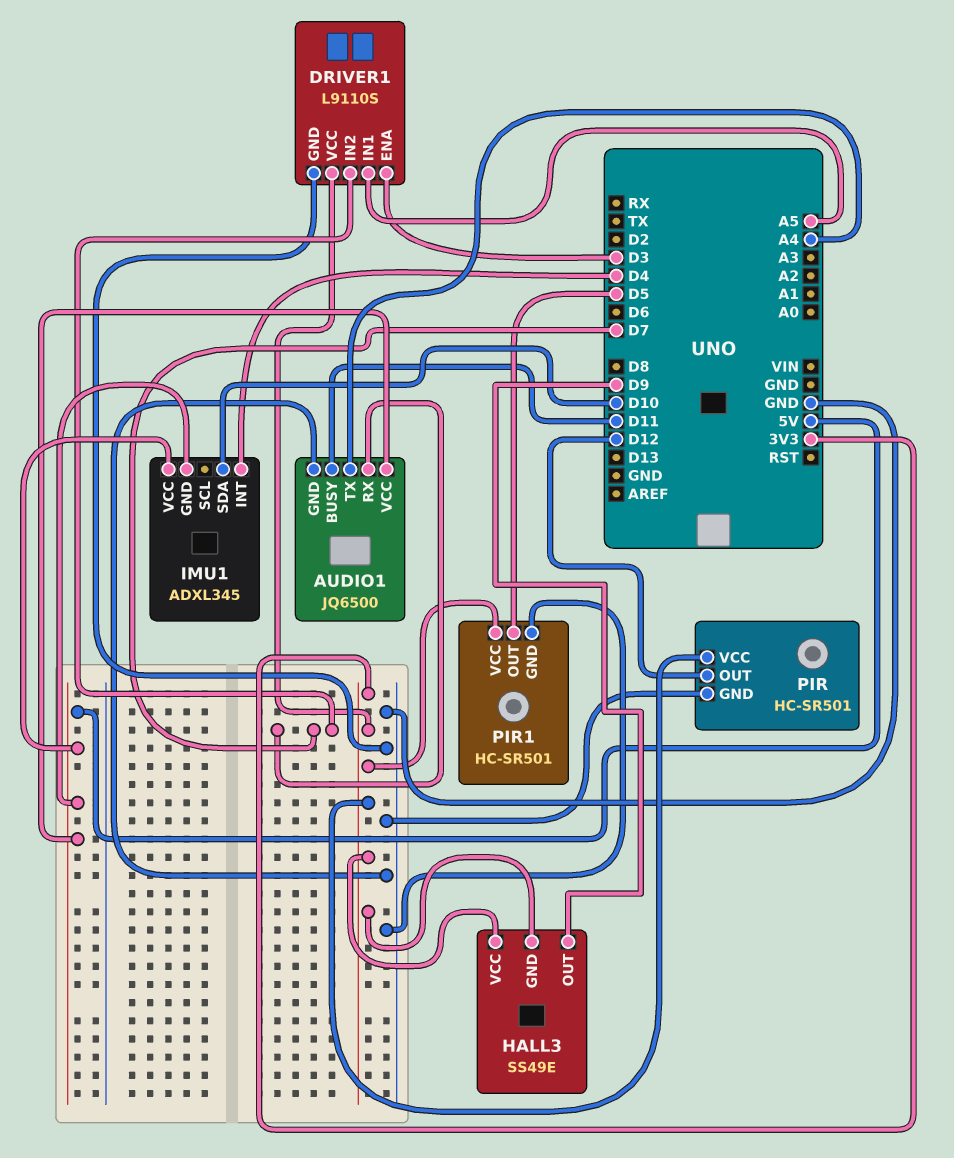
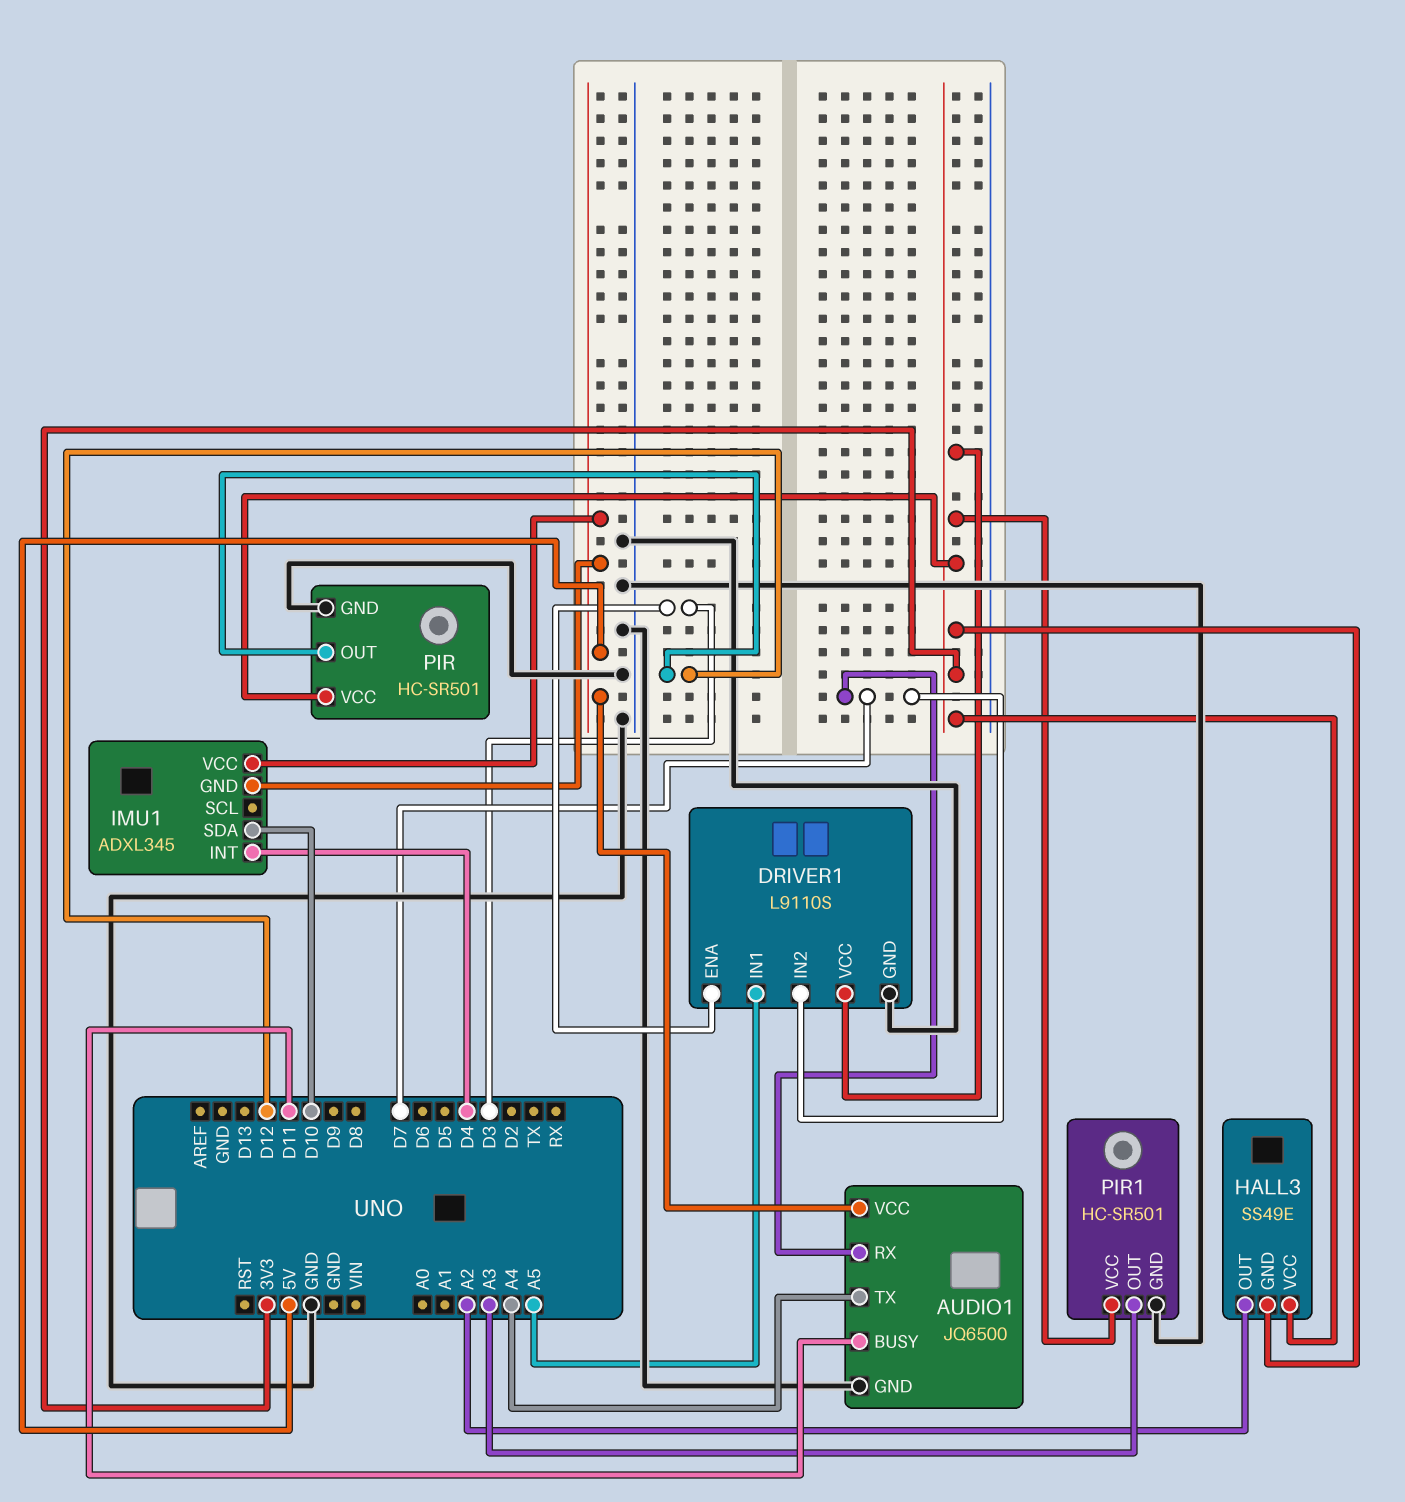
HALL3 pin OUT: D9 -> A2
PIR1 pin OUT: D5 -> A3

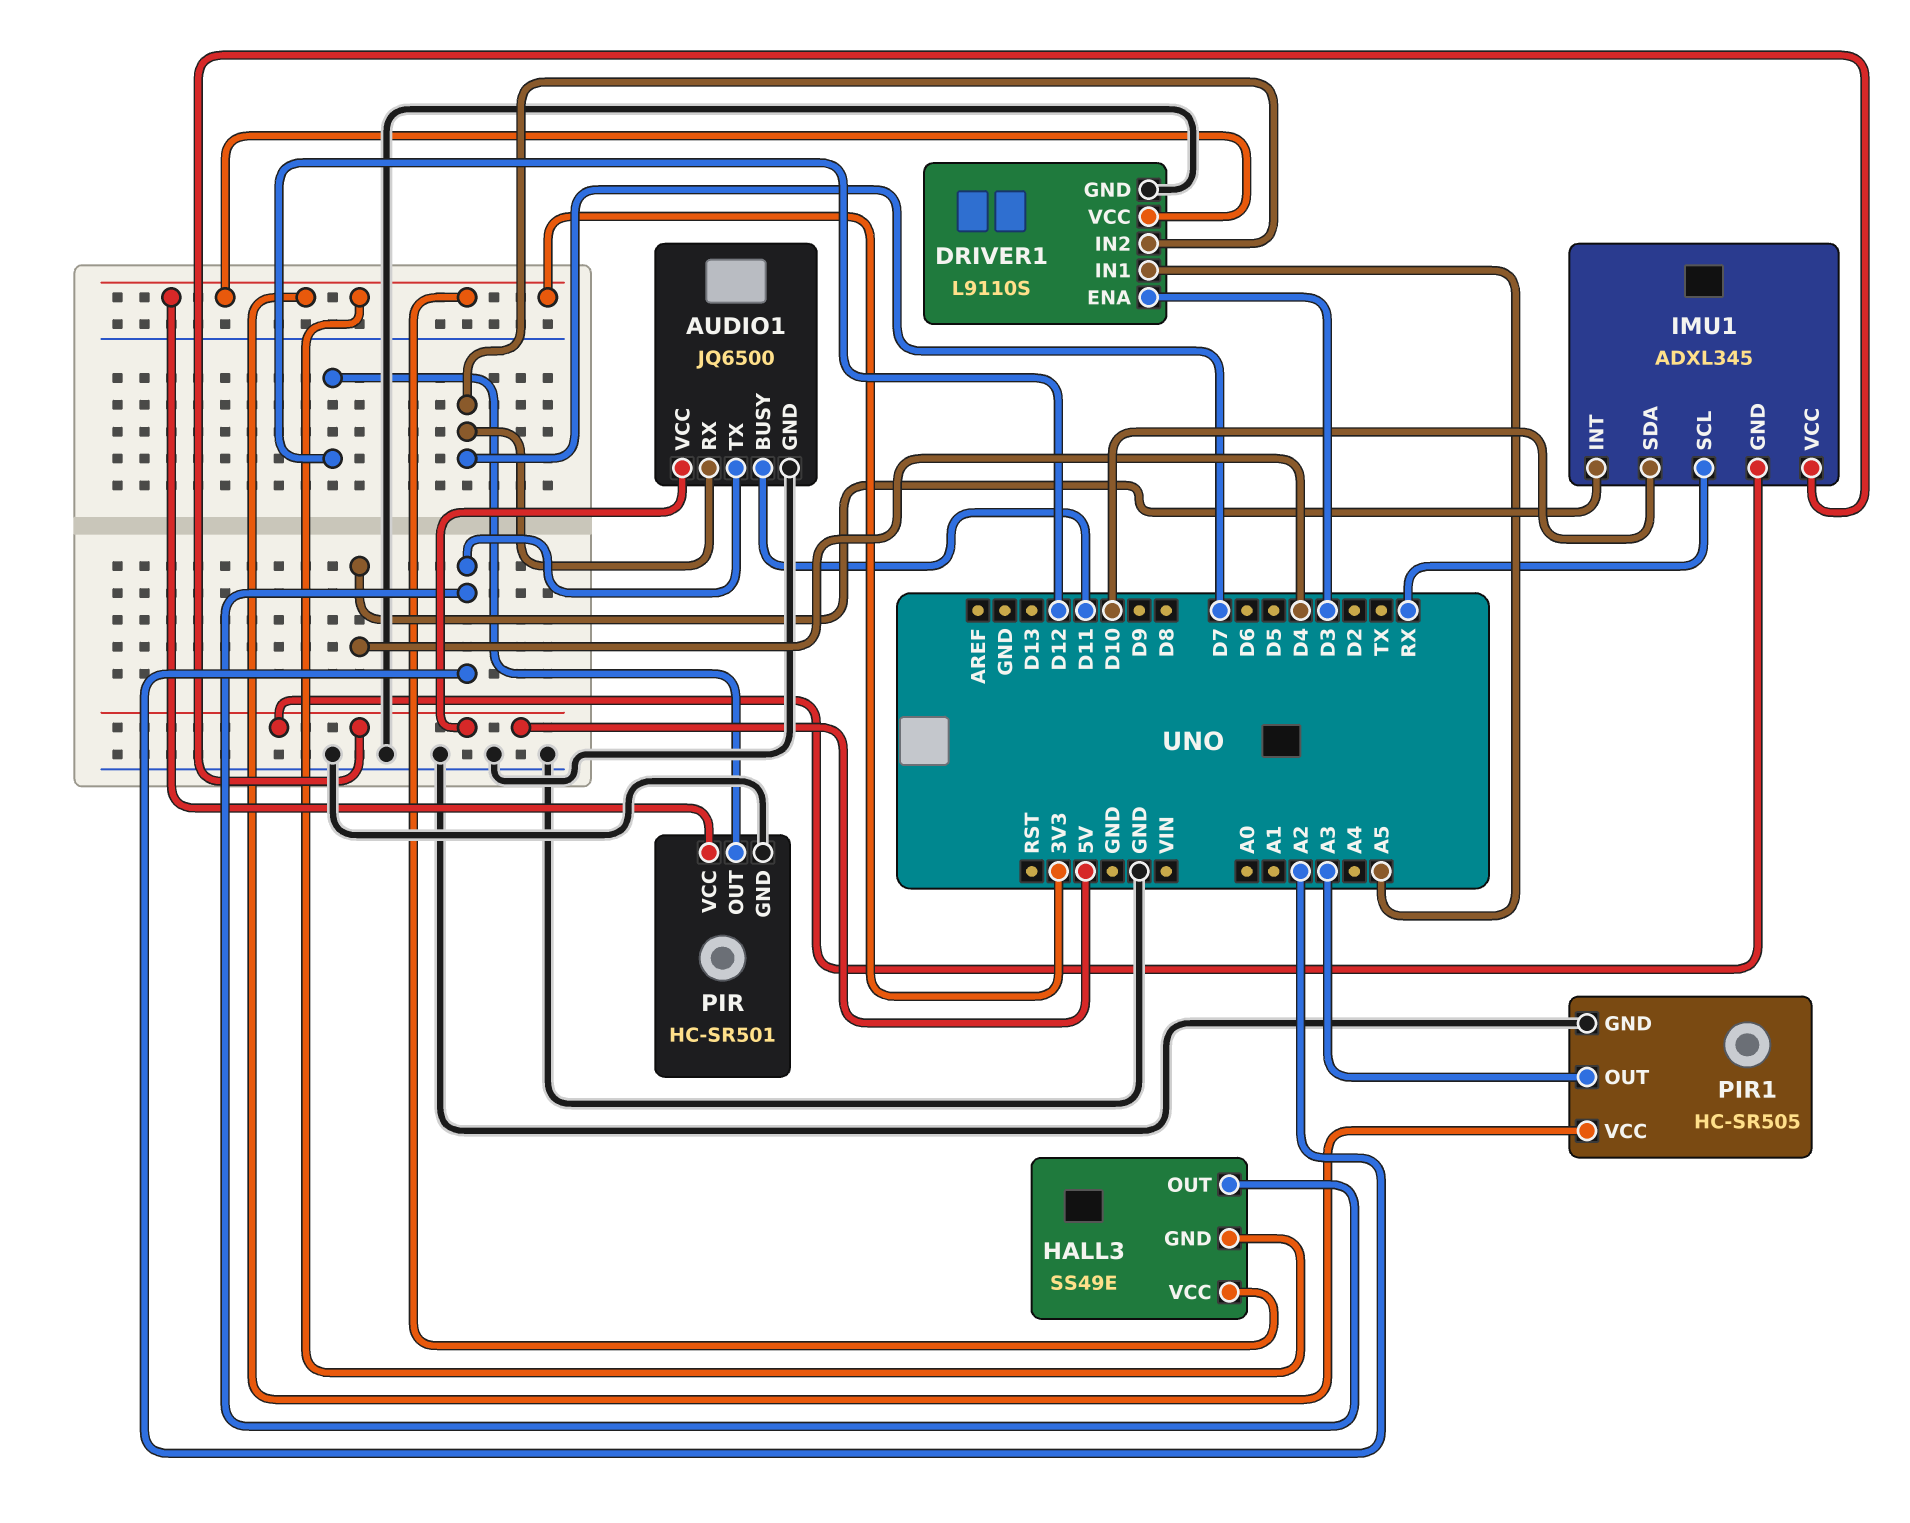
AUDIO1 pin TX: A4 -> A2
IMU1 pin SCL: none -> RX
PIR1: HC-SR501 -> HC-SR505

